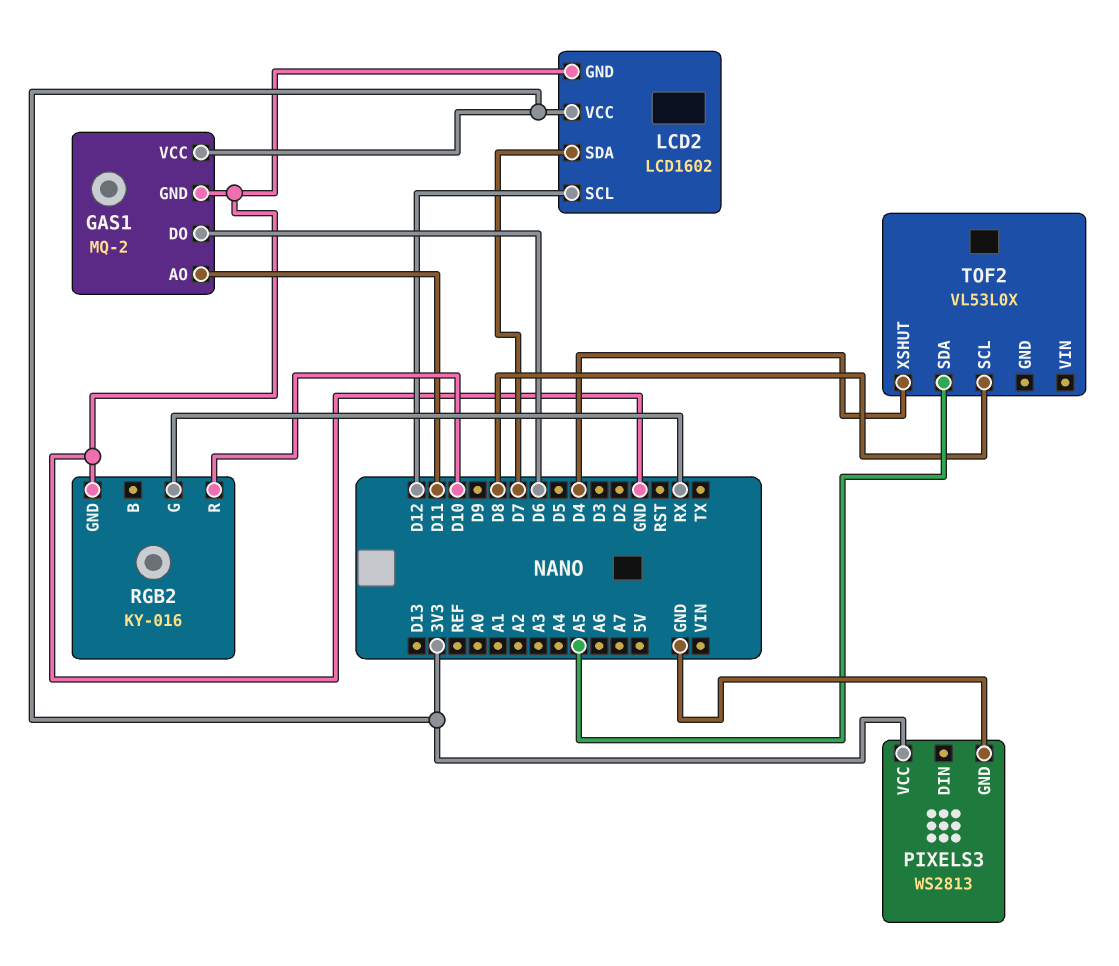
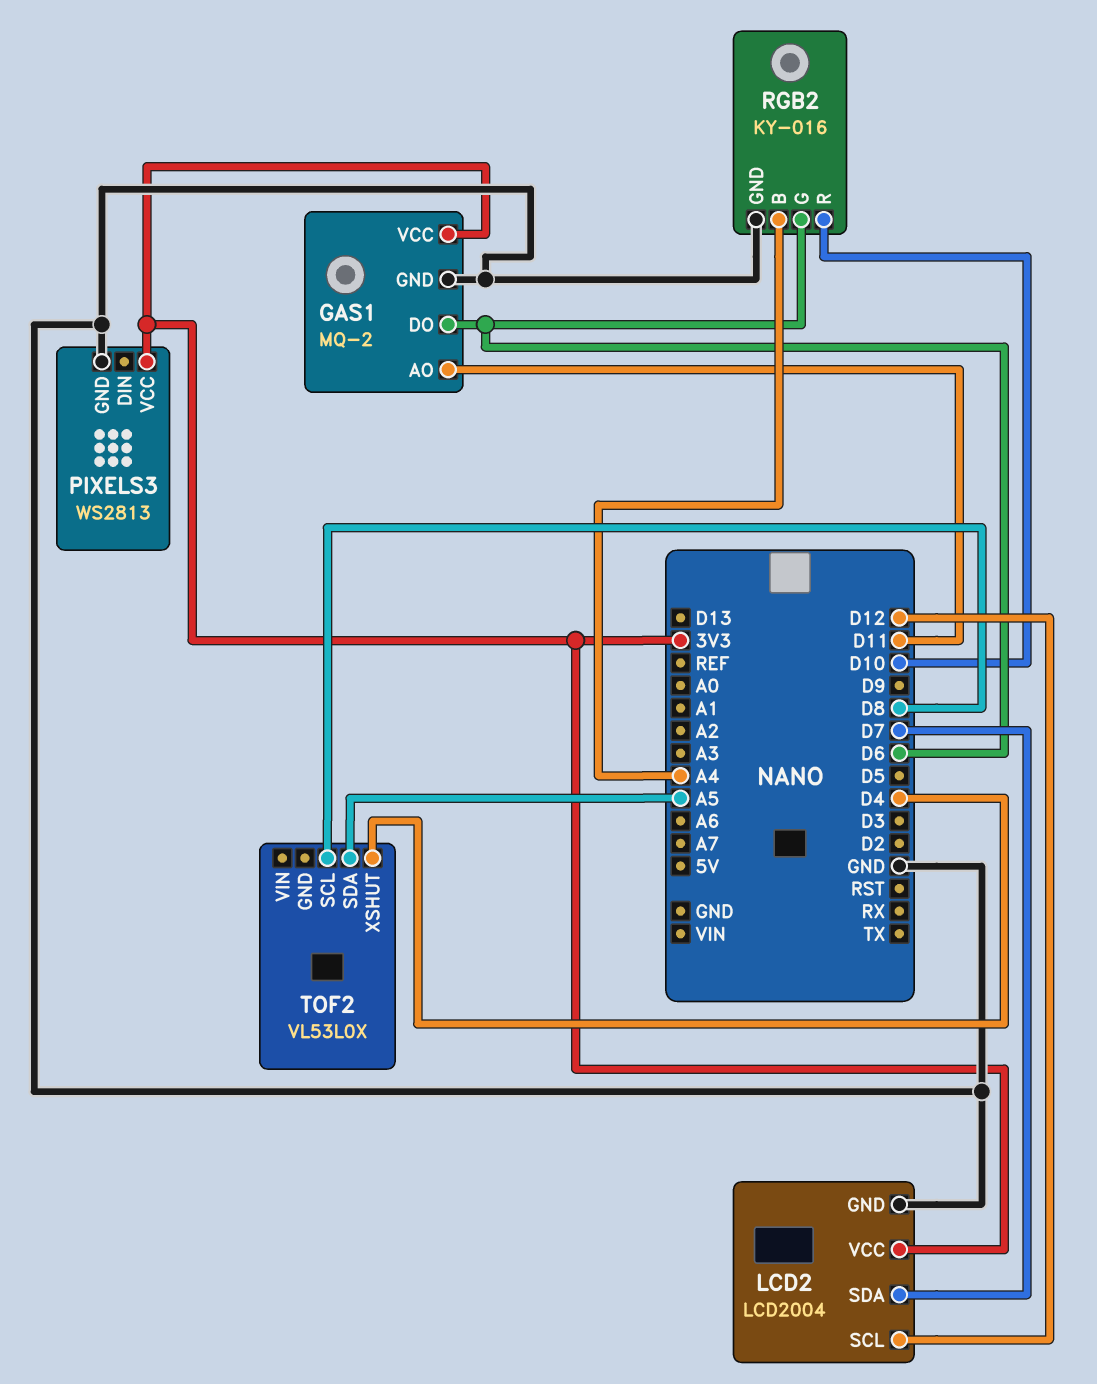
LCD2: LCD1602 -> LCD2004
RGB2 pin B: none -> A4
RGB2 pin G: RX -> D6

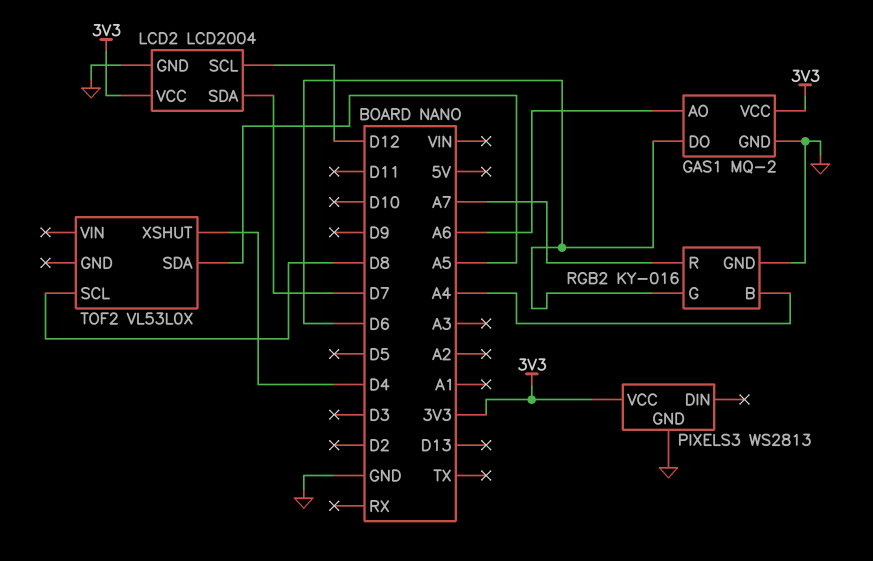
GAS1 pin AO: D11 -> A6
RGB2 pin R: D10 -> A7

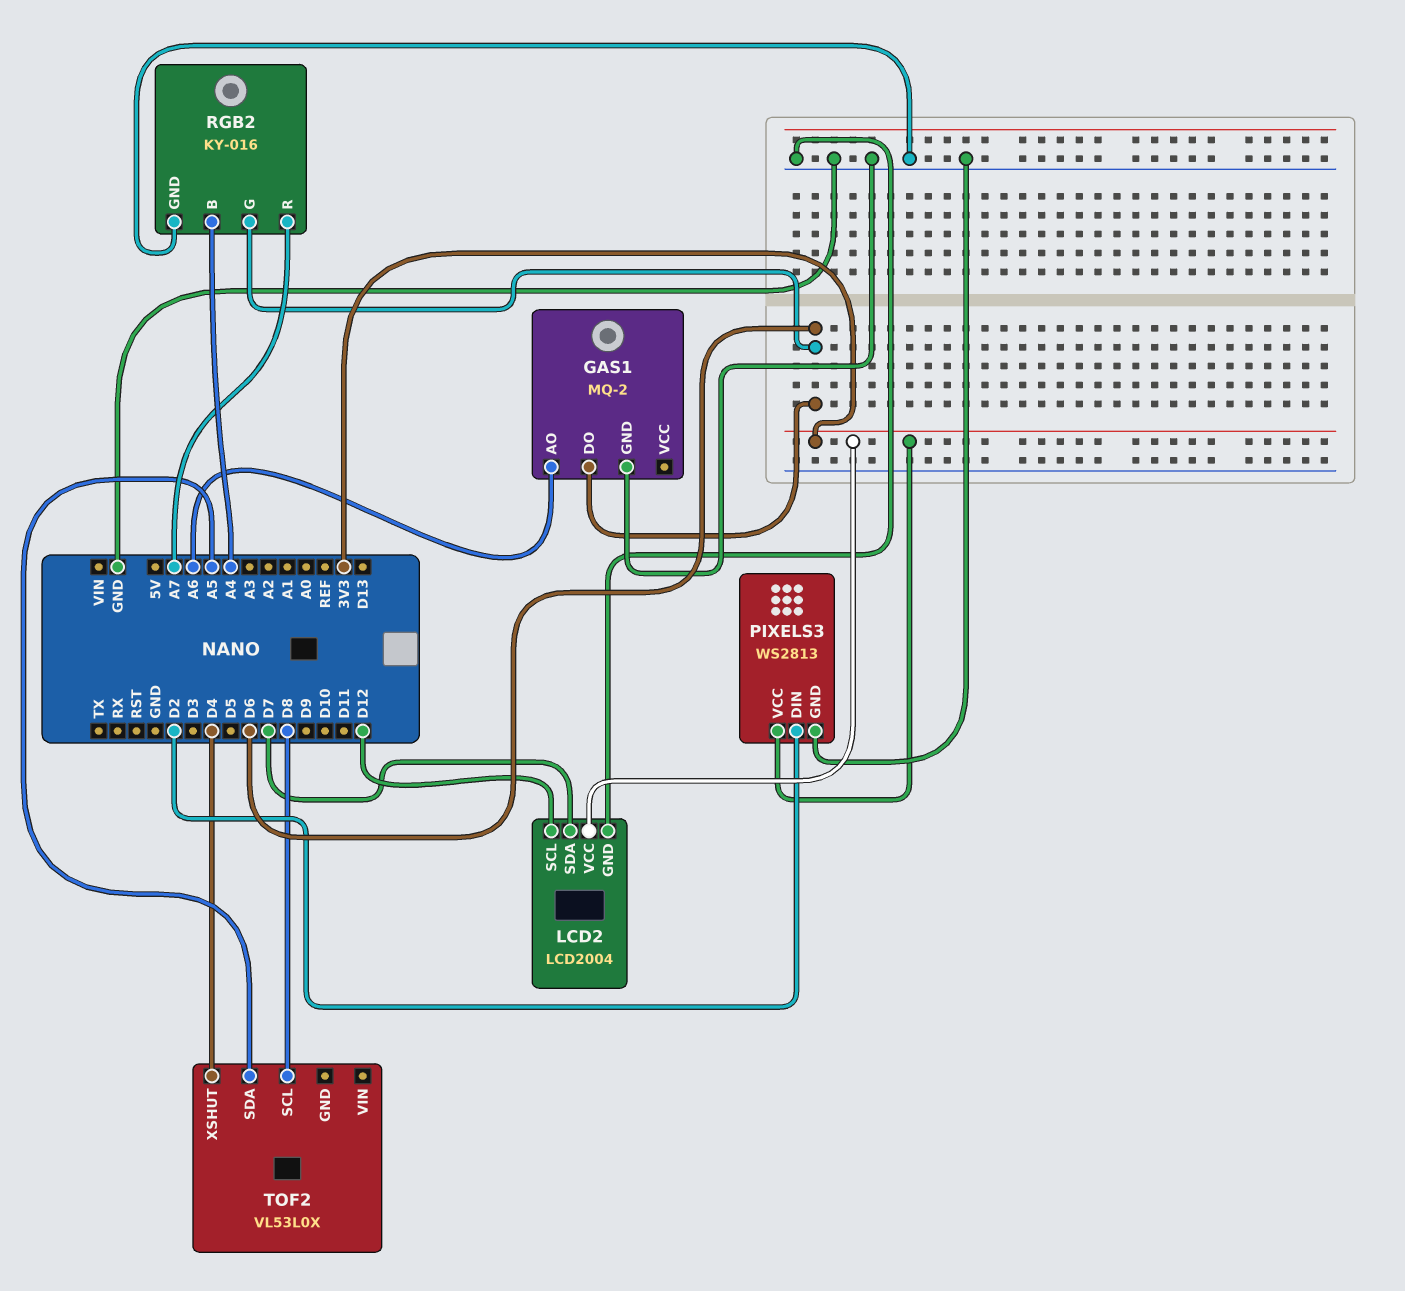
GAS1 pin VCC: 3V3 -> none
PIXELS3 pin DIN: none -> D2

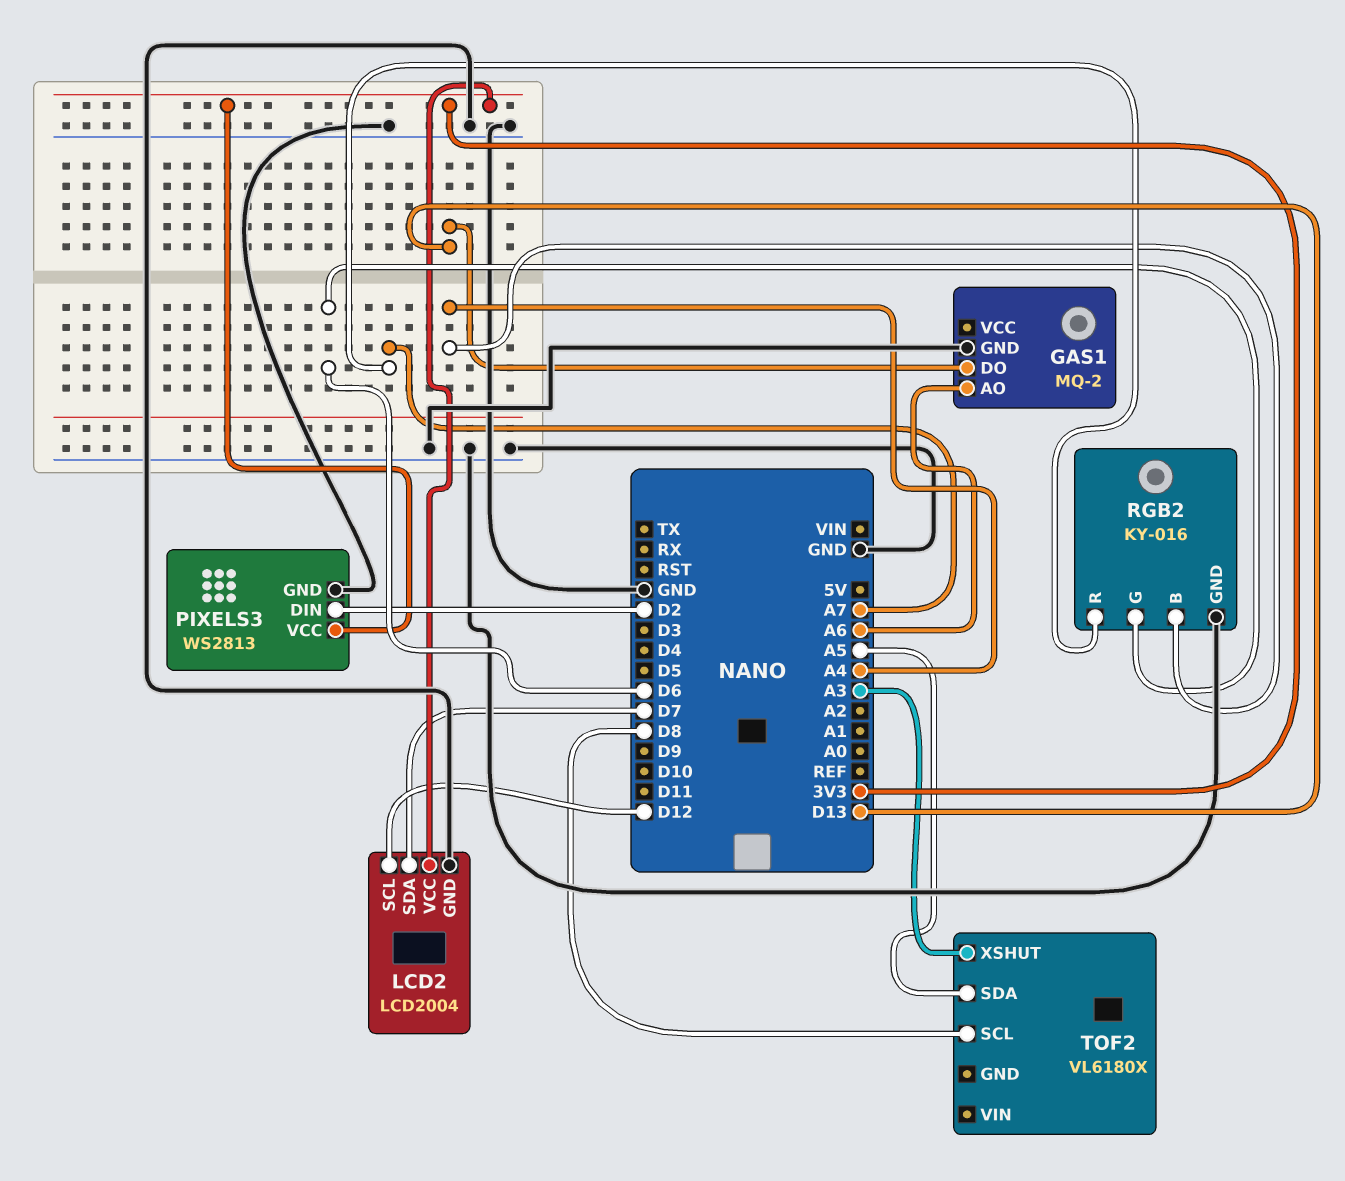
GAS1 pin DO: D6 -> D13
TOF2: VL53L0X -> VL6180X
TOF2 pin XSHUT: D4 -> A3

